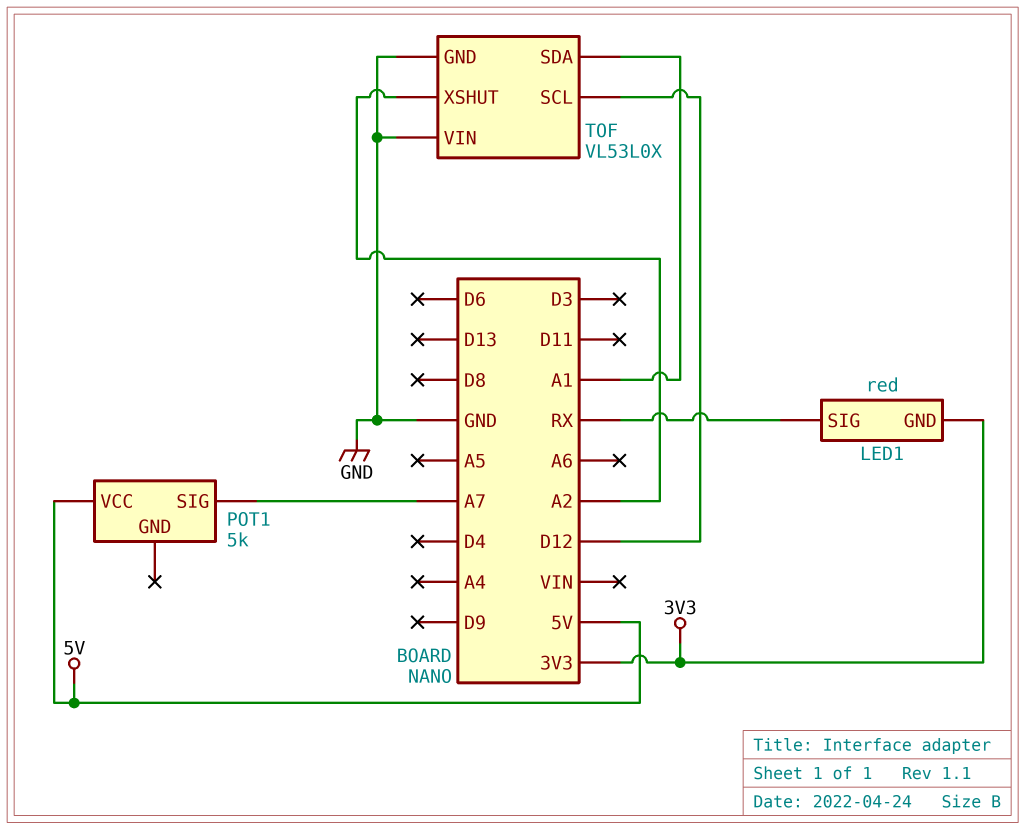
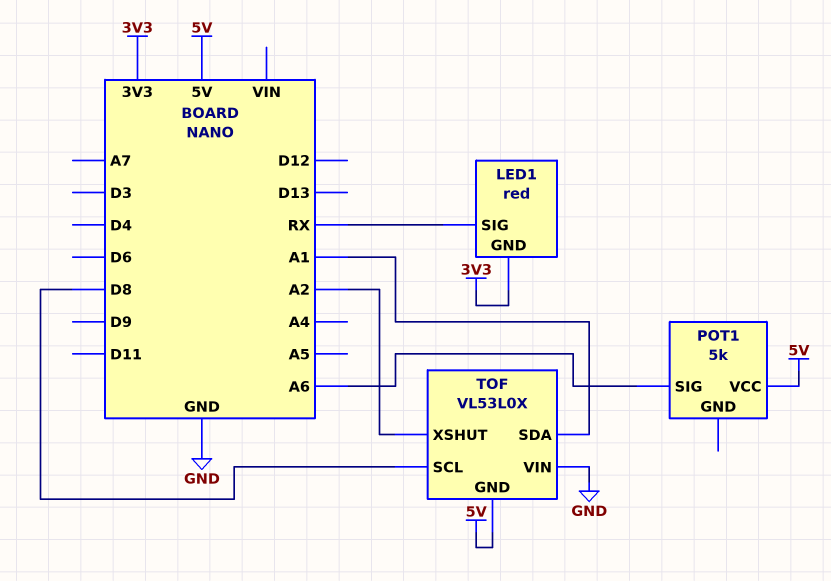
POT1 pin SIG: A7 -> A6
TOF pin GND: GND -> 5V
TOF pin SCL: D12 -> D8

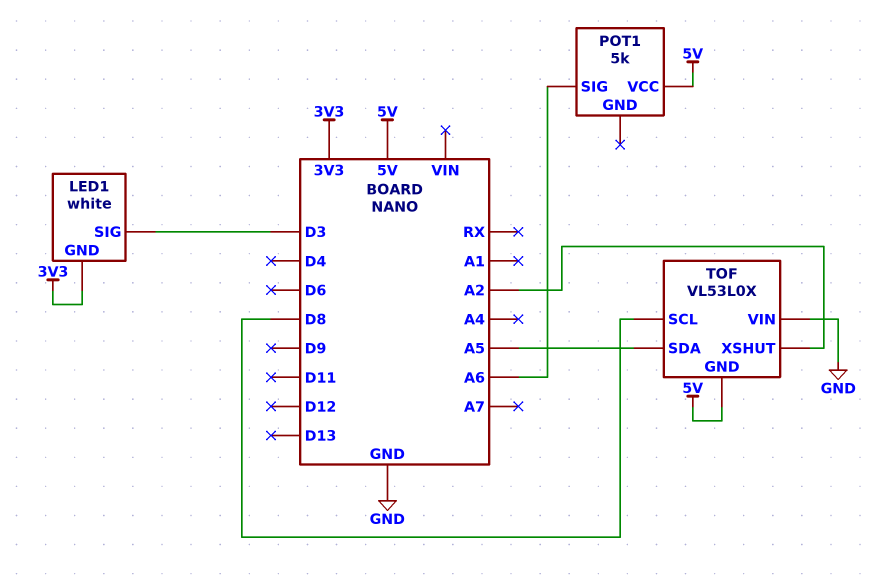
LED1: red -> white
LED1 pin SIG: RX -> D3
TOF pin SDA: A1 -> A5

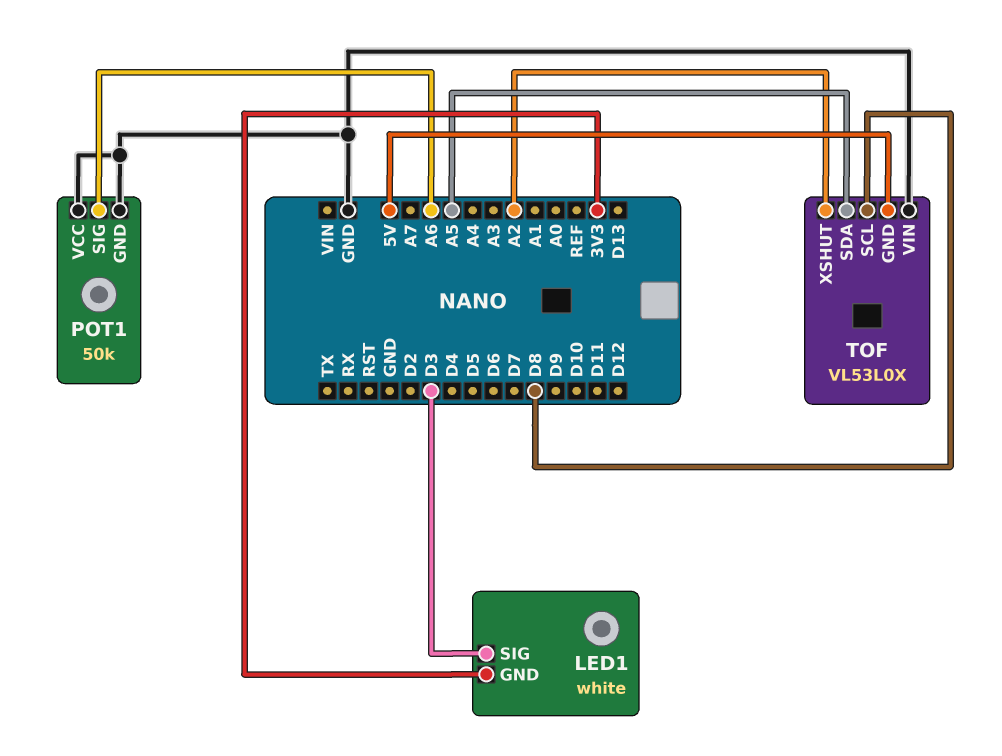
POT1: 5k -> 50k
POT1 pin GND: none -> GND
POT1 pin VCC: 5V -> GND

